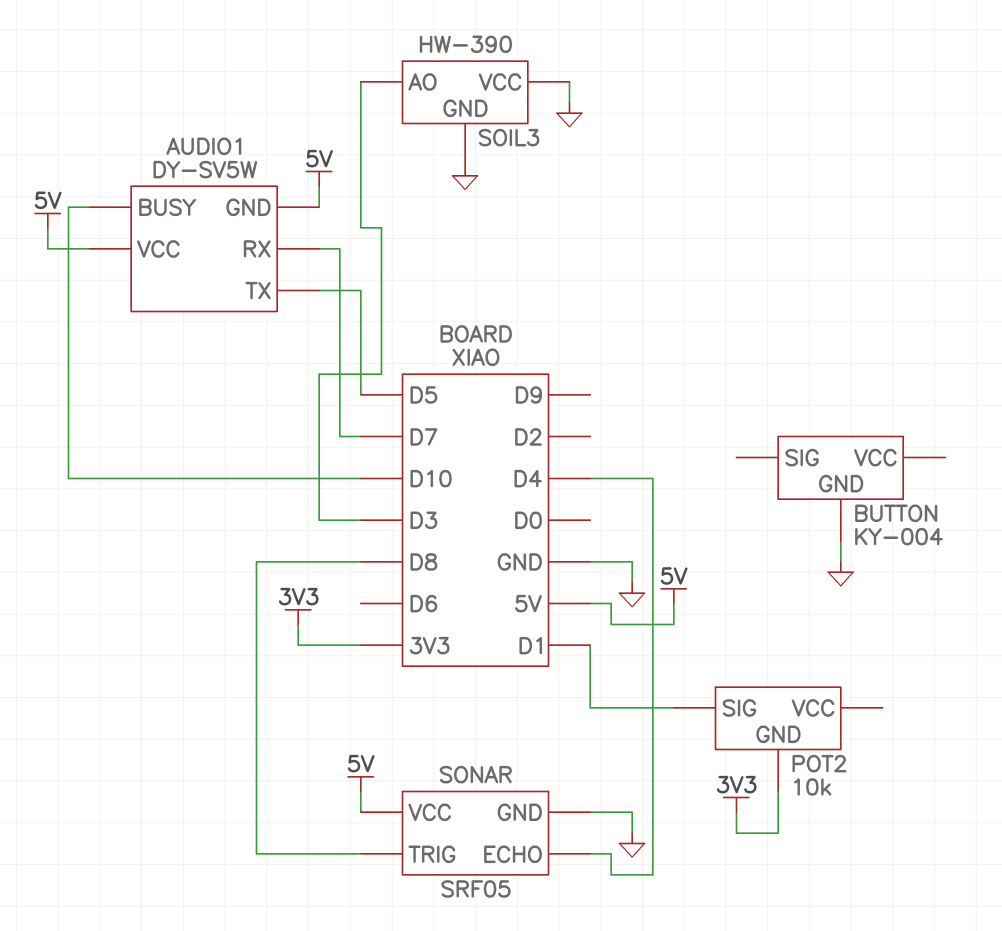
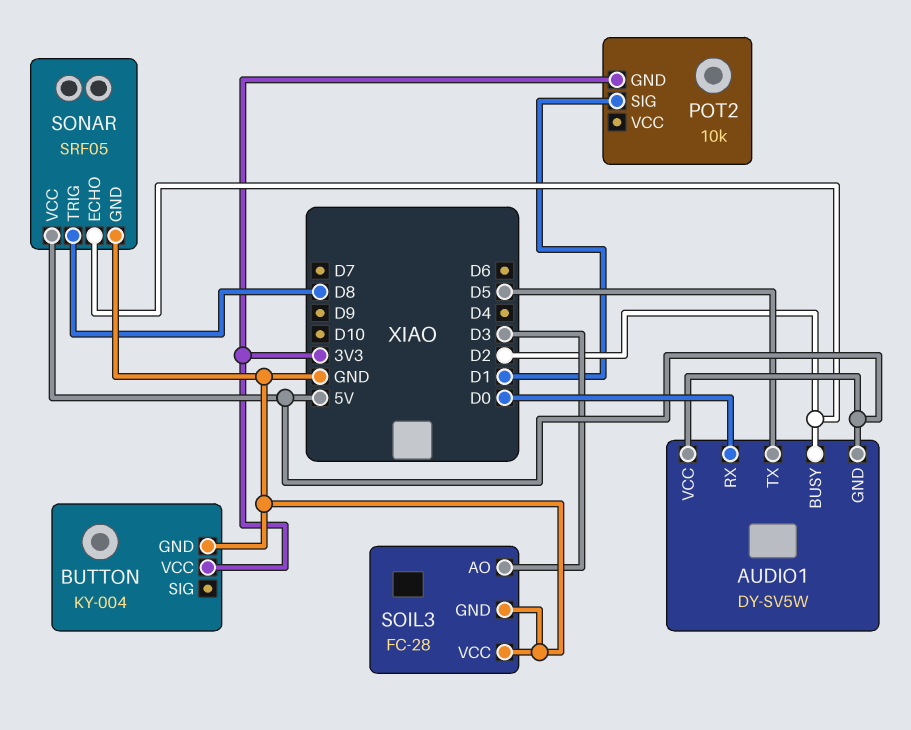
AUDIO1 pin BUSY: D10 -> D2
AUDIO1 pin RX: D7 -> D0
BUTTON pin VCC: none -> 3V3
SOIL3: HW-390 -> FC-28
SONAR pin ECHO: D4 -> D2

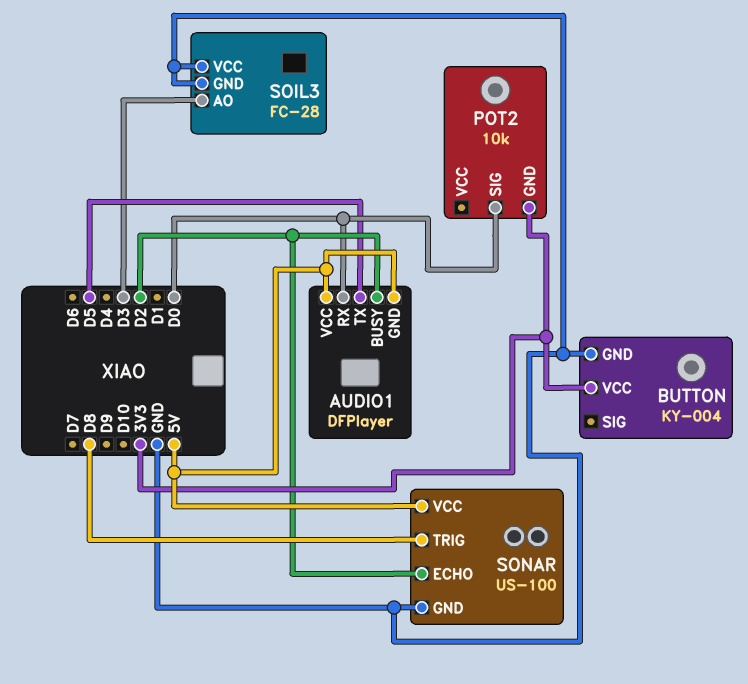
AUDIO1: DY-SV5W -> DFPlayer
POT2 pin SIG: D1 -> D0
SONAR: SRF05 -> US-100

